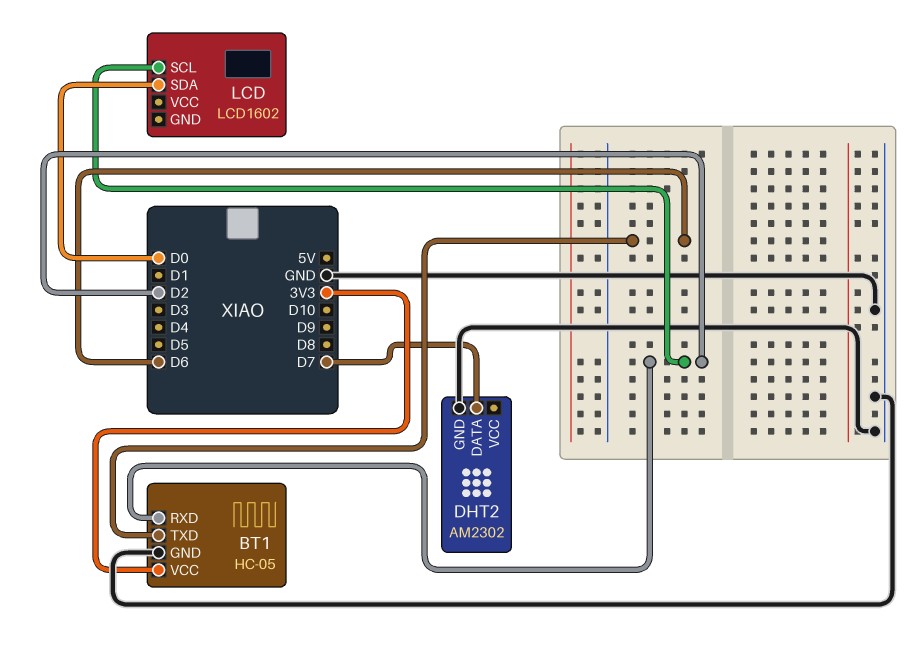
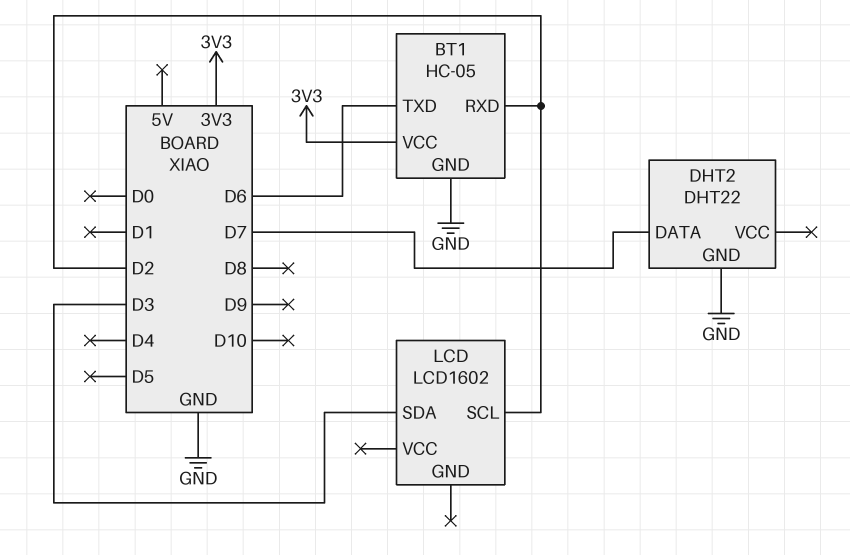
DHT2: AM2302 -> DHT22
LCD pin SDA: D0 -> D3

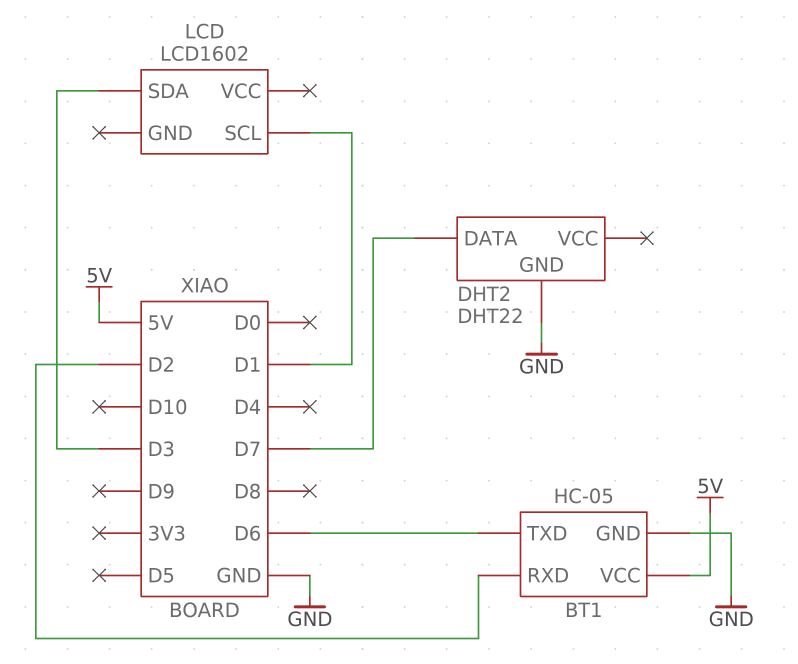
BT1 pin VCC: 3V3 -> 5V
LCD pin SCL: D2 -> D1

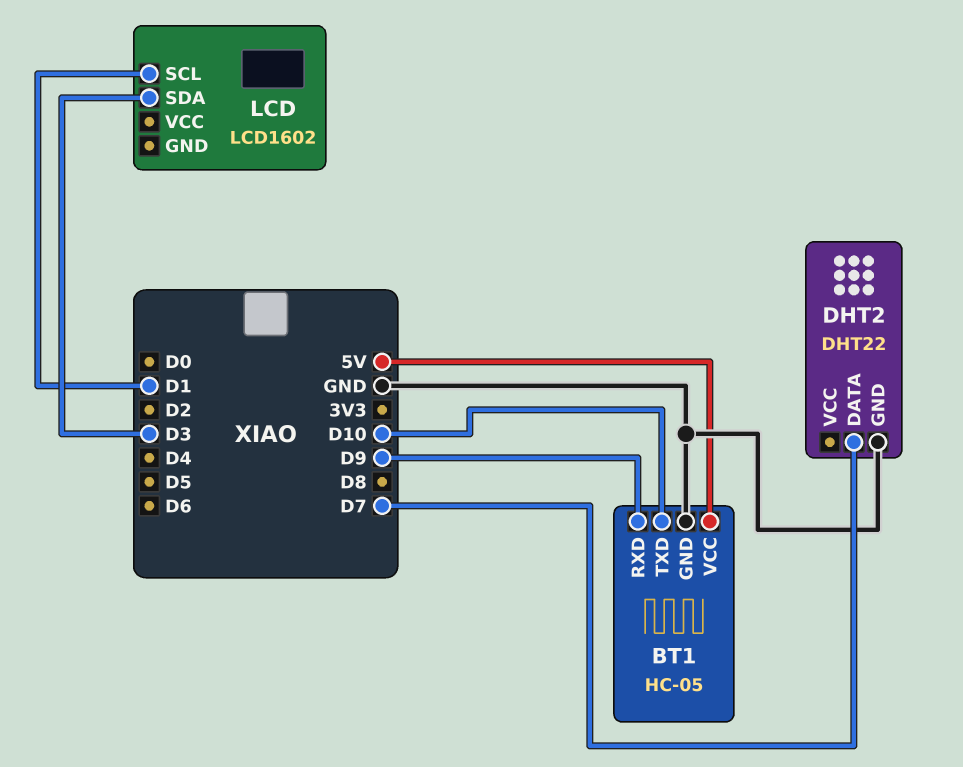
BT1 pin RXD: D2 -> D9
BT1 pin TXD: D6 -> D10

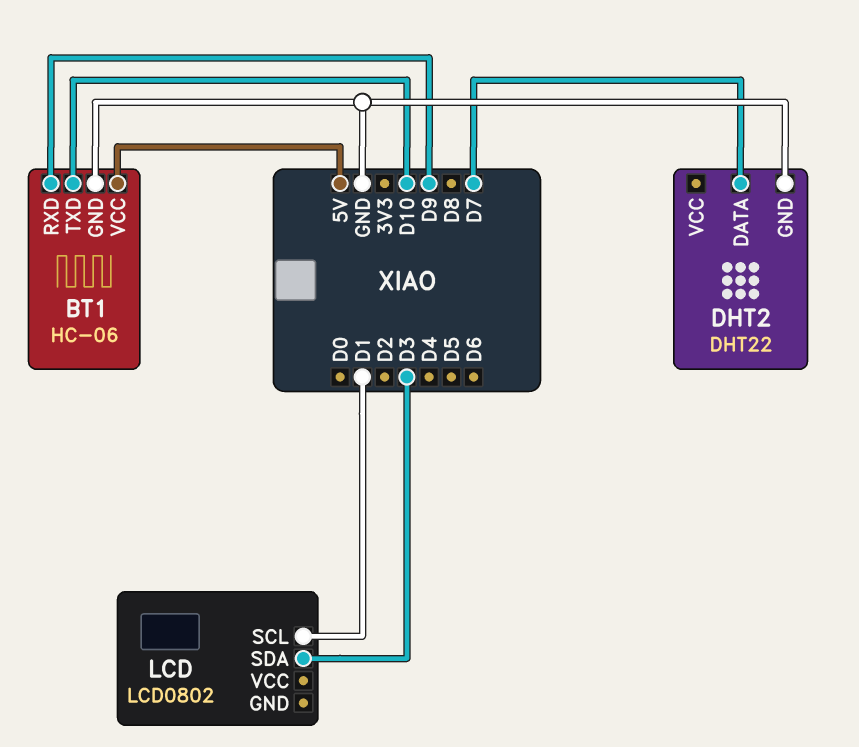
BT1: HC-05 -> HC-06
LCD: LCD1602 -> LCD0802

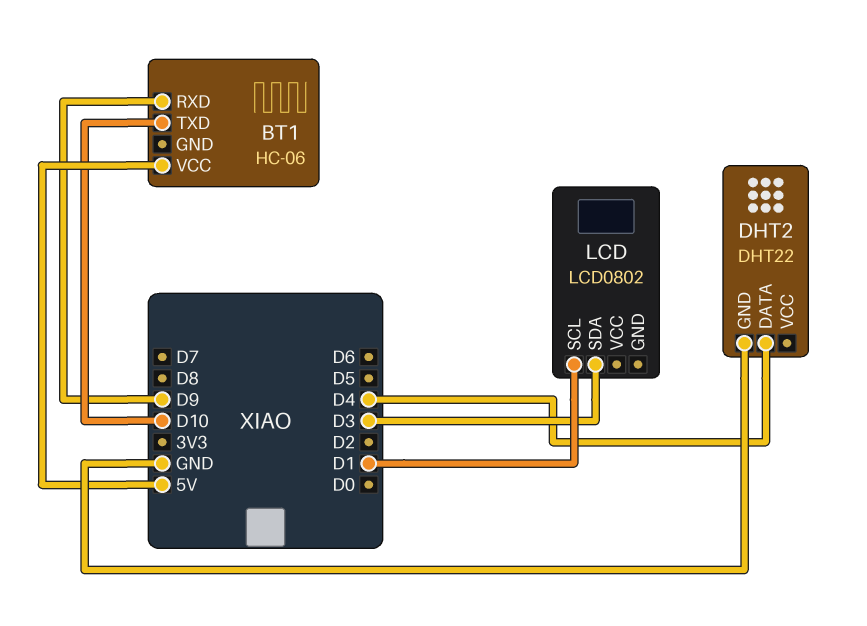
BT1 pin GND: GND -> none
DHT2 pin DATA: D7 -> D4

